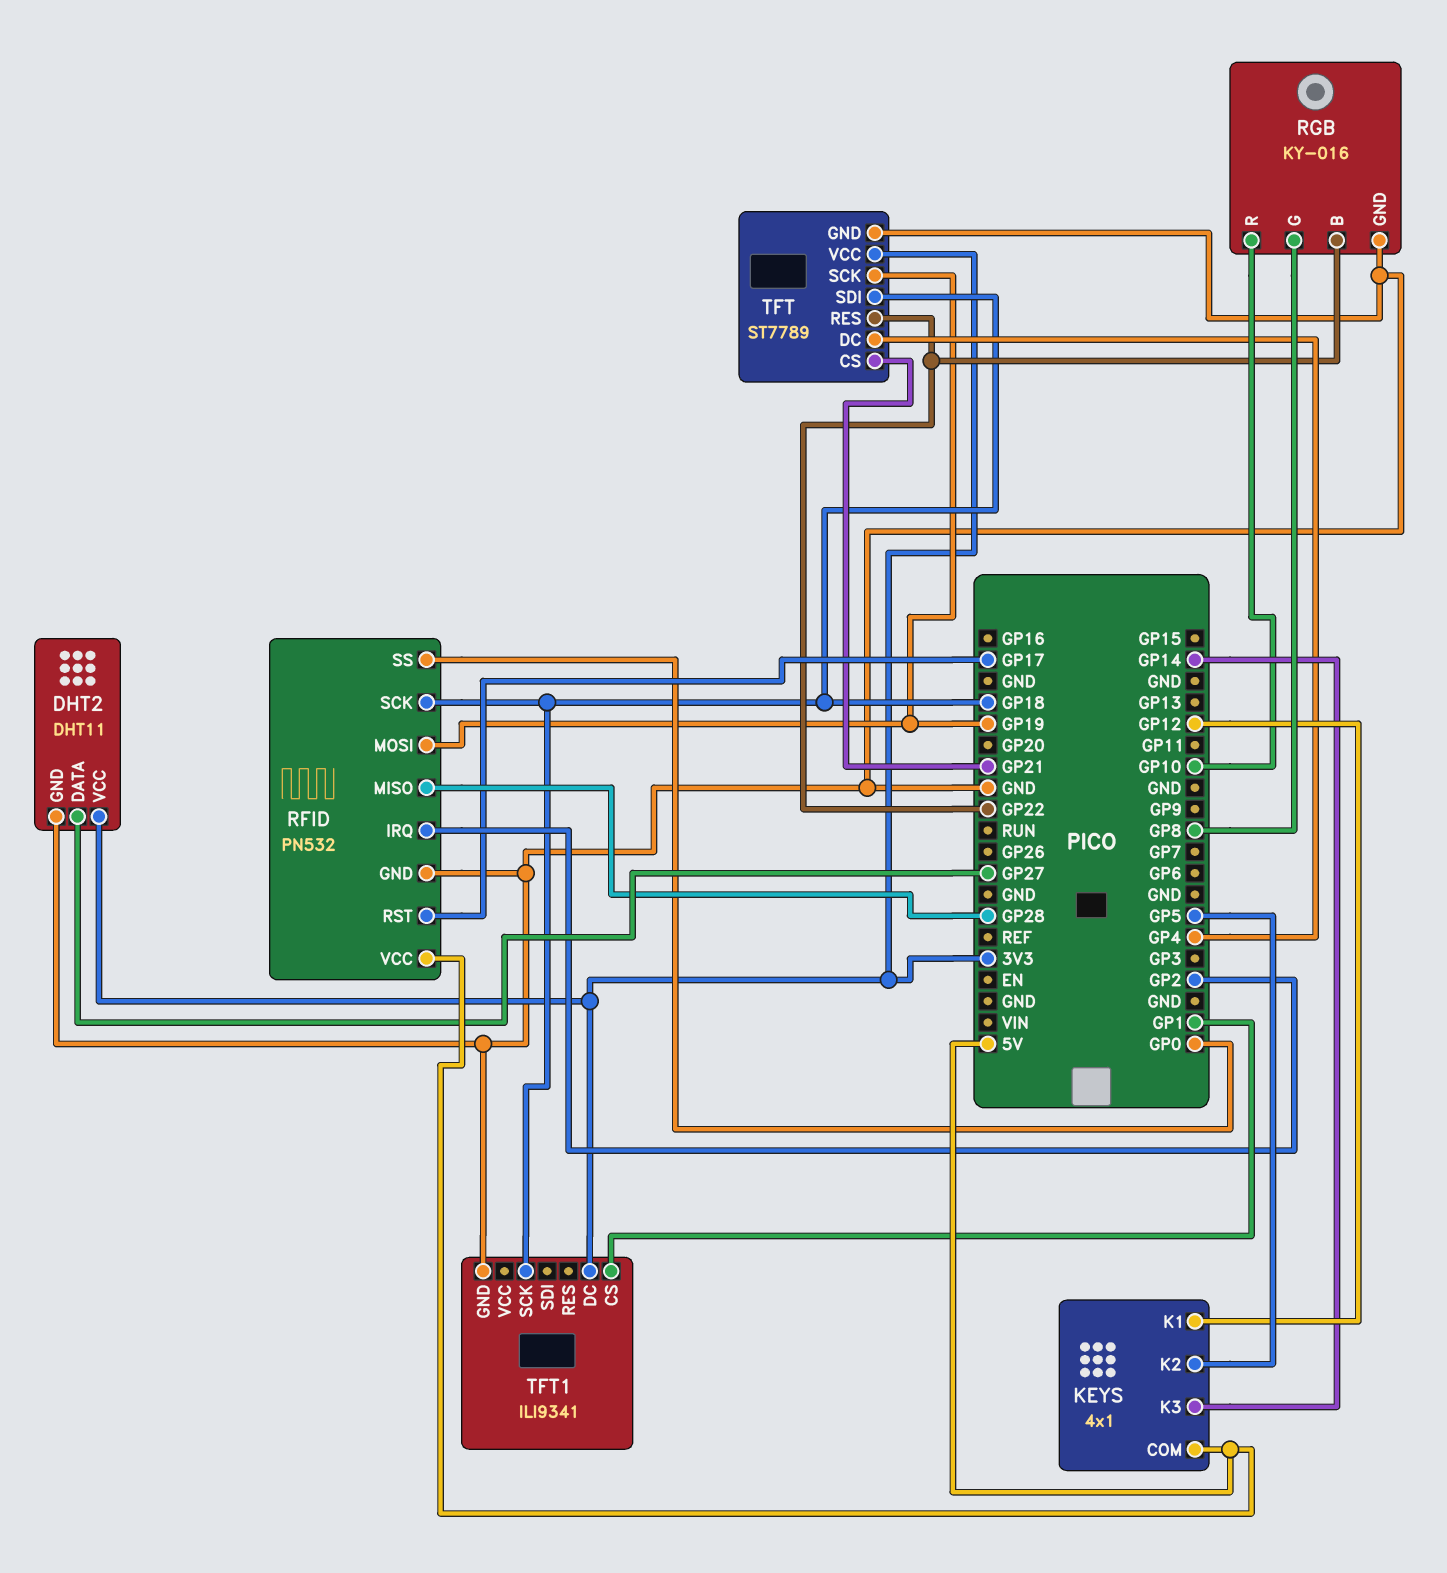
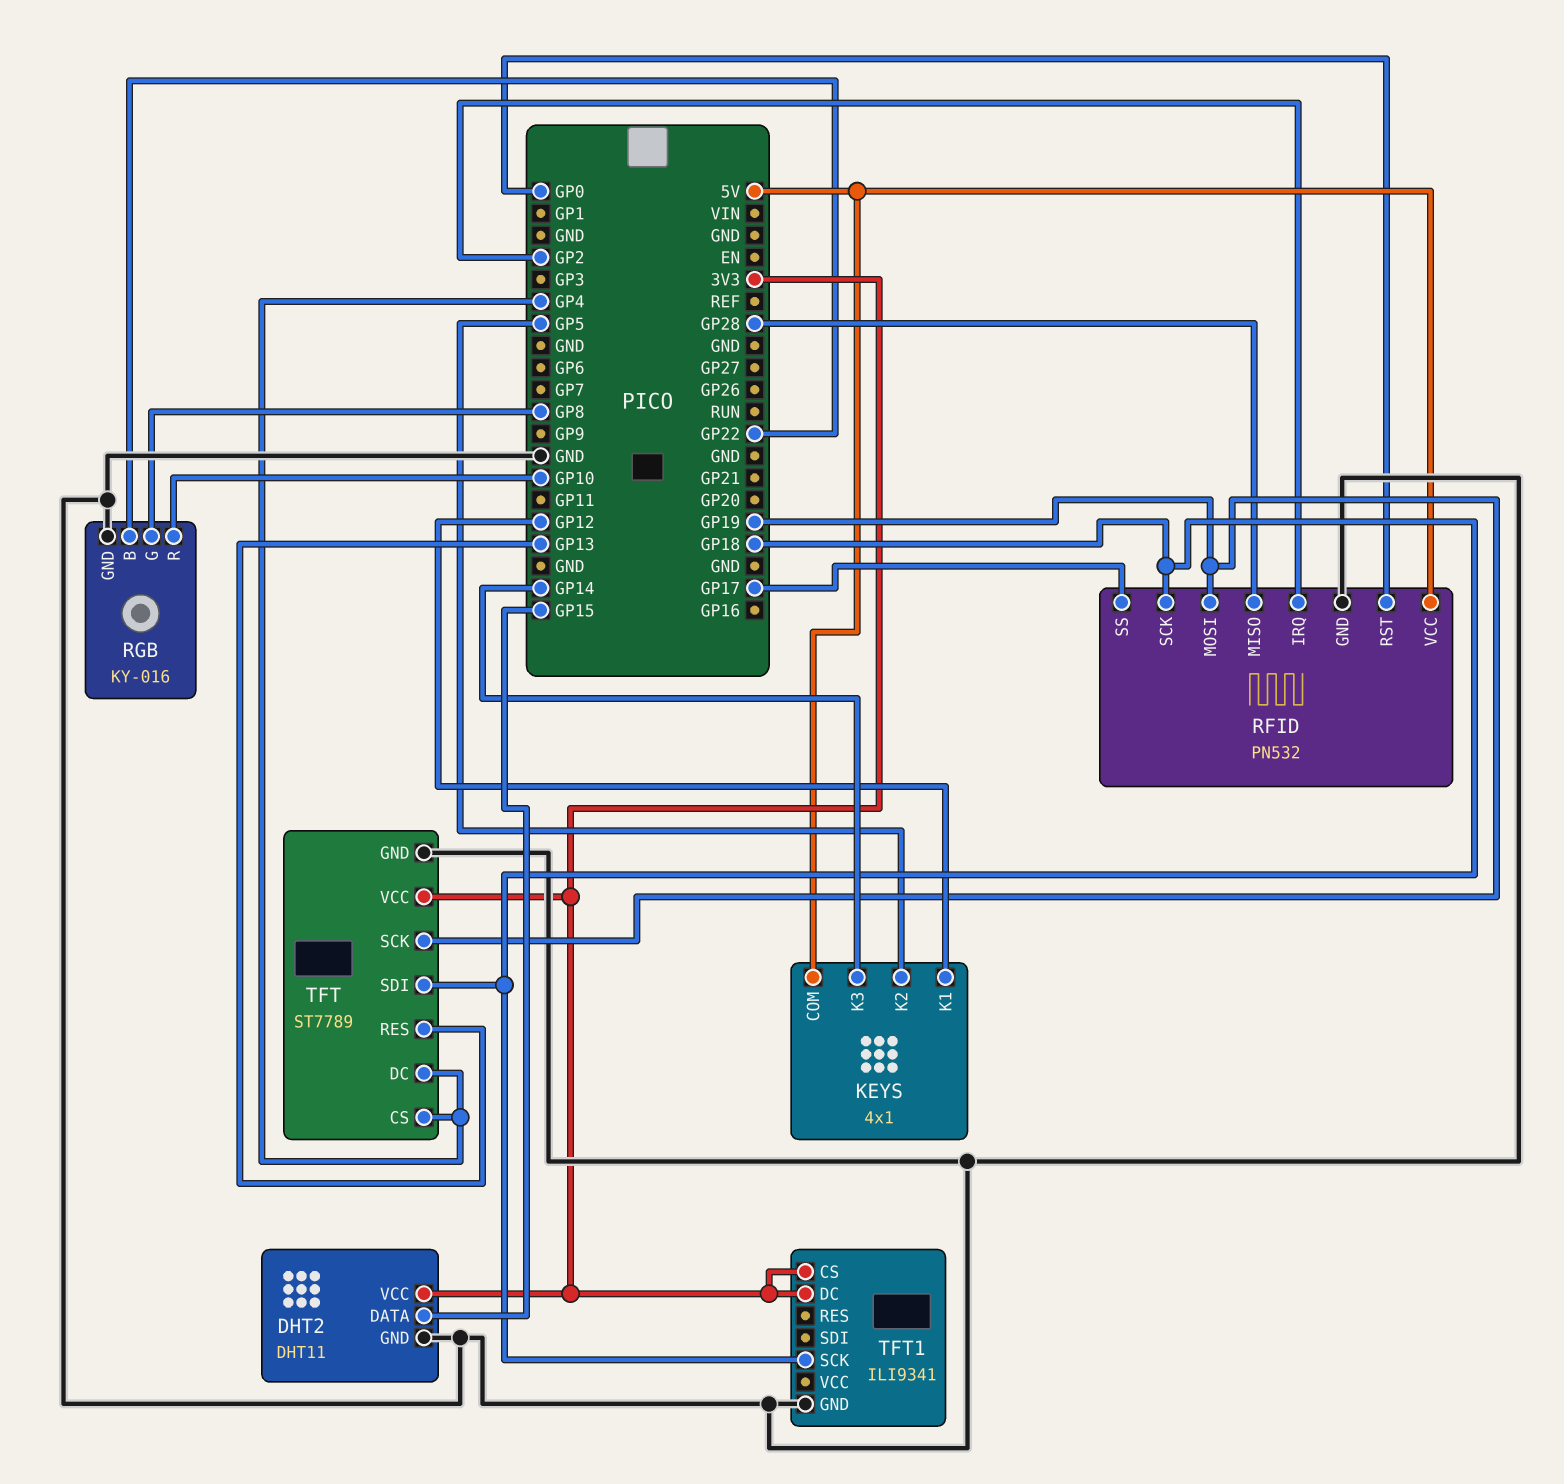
DHT2 pin DATA: GP27 -> GP15
RFID pin RST: GP17 -> GP0
RFID pin SS: GP0 -> GP17
TFT pin CS: GP21 -> GP4
TFT pin RES: GP22 -> GP13
TFT1 pin CS: GP1 -> 3V3

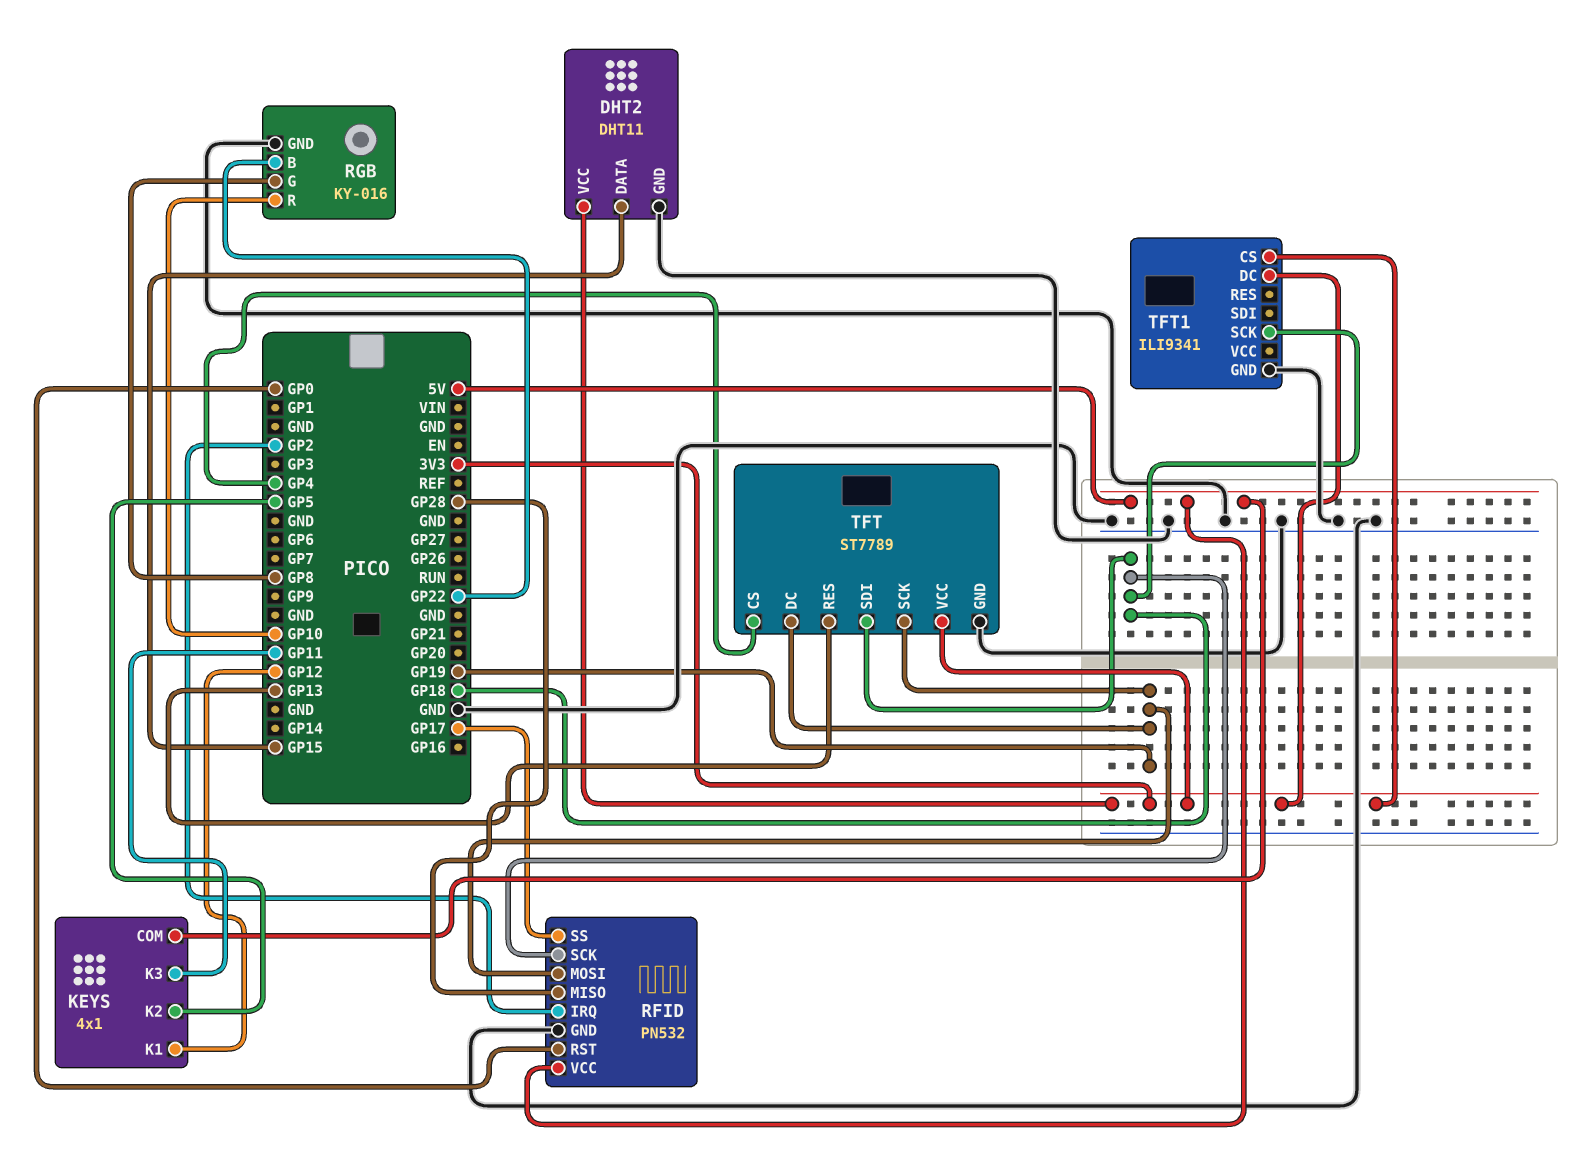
KEYS pin K3: GP14 -> GP11
TFT pin DC: GP4 -> GP19

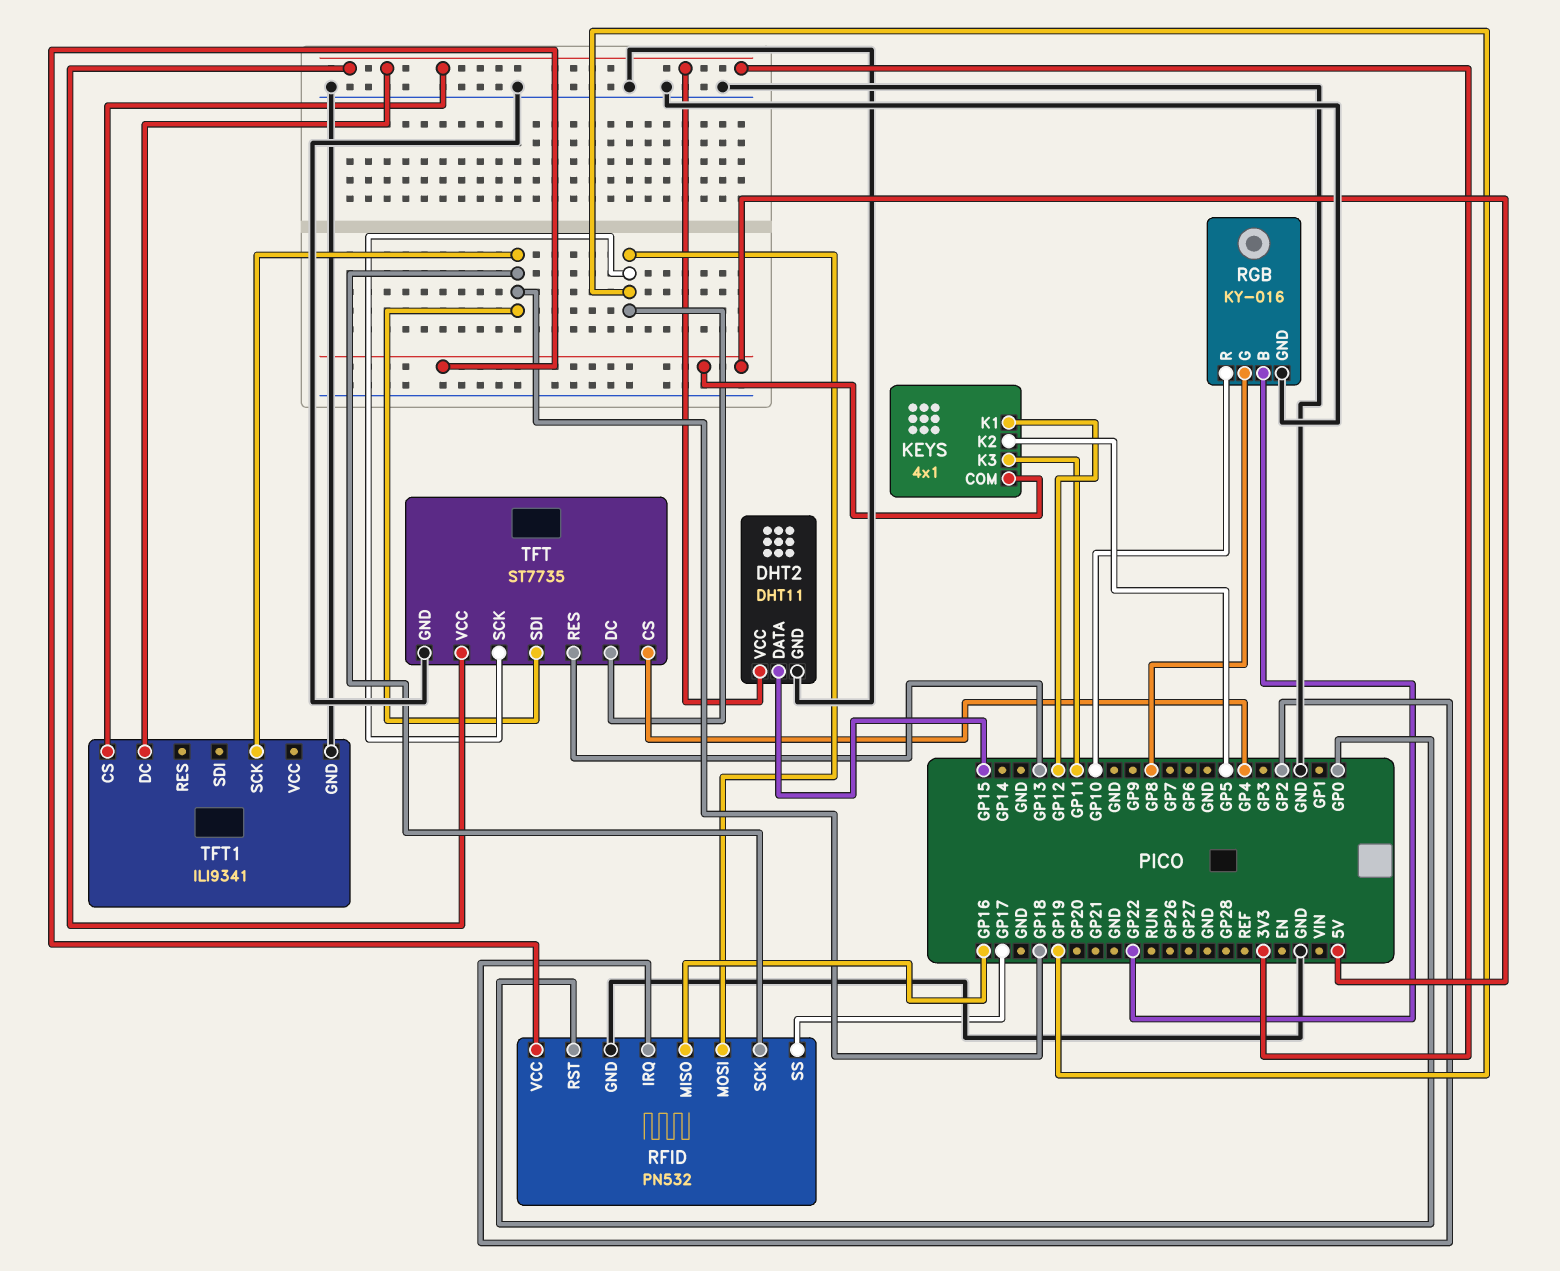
RFID pin MISO: GP28 -> GP16
TFT: ST7789 -> ST7735

